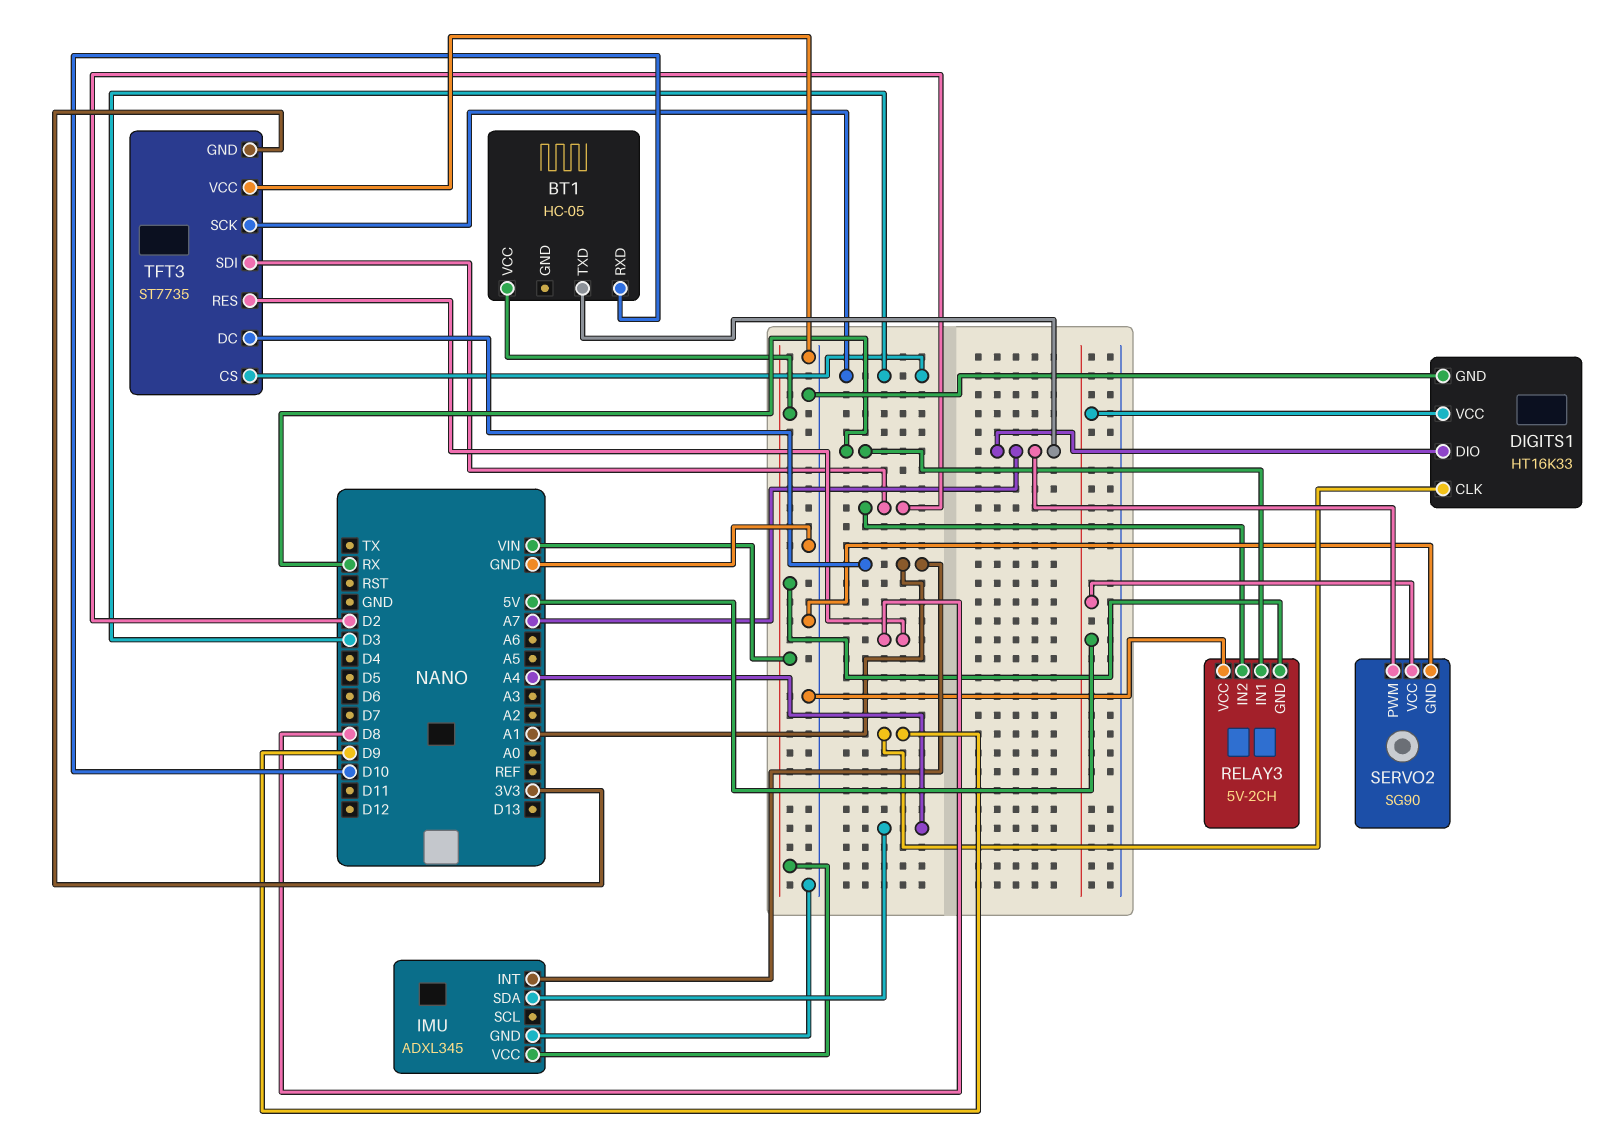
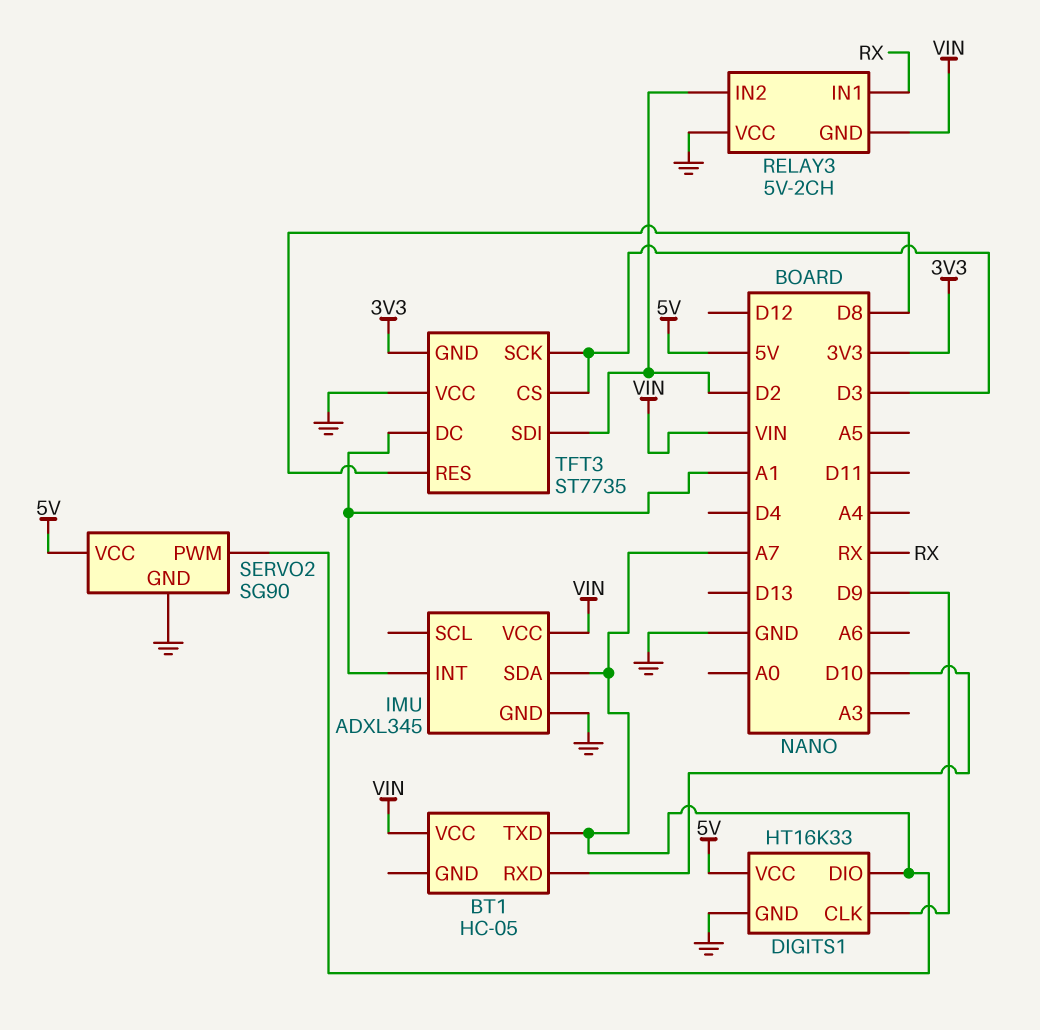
IMU pin SDA: A4 -> A7

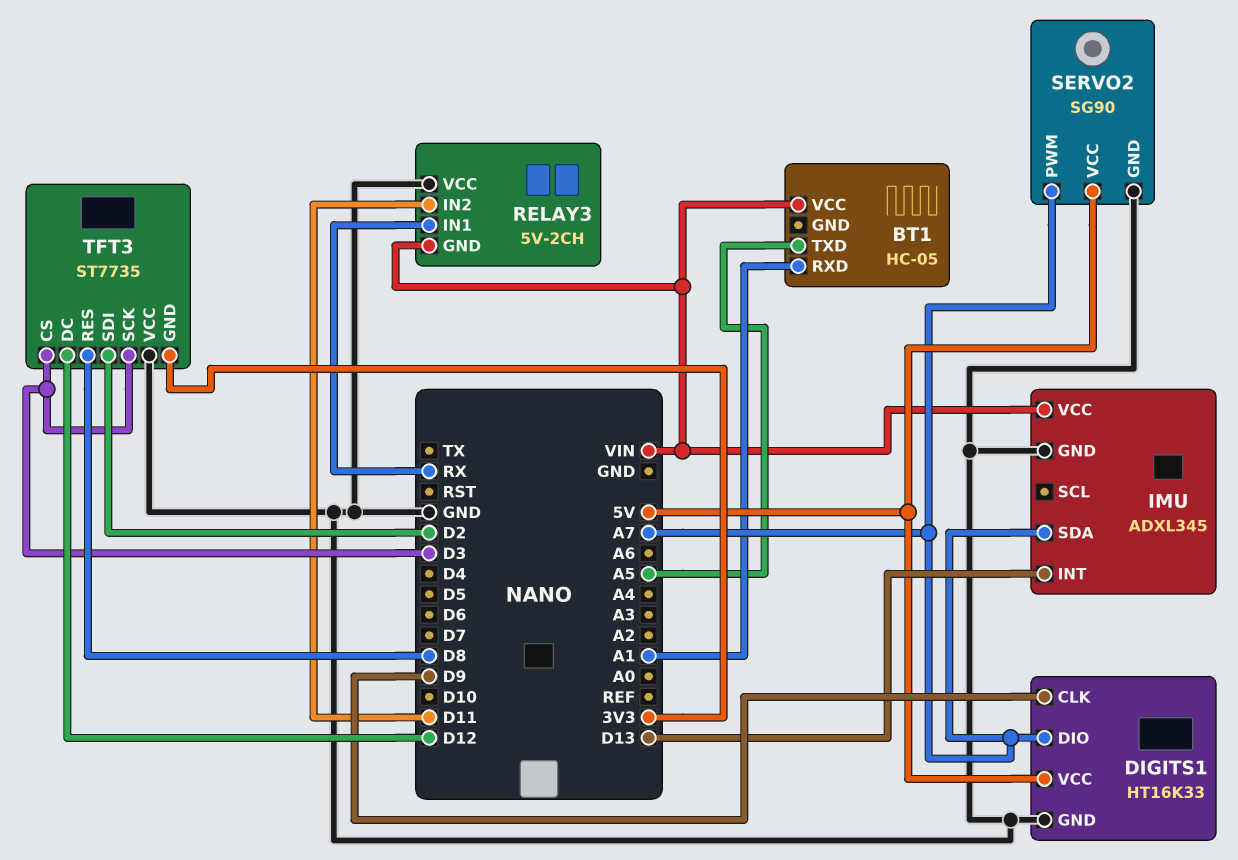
BT1 pin RXD: D10 -> A1
BT1 pin TXD: A7 -> A5
IMU pin INT: A1 -> D13
RELAY3 pin IN2: D2 -> D11
TFT3 pin DC: A1 -> D12

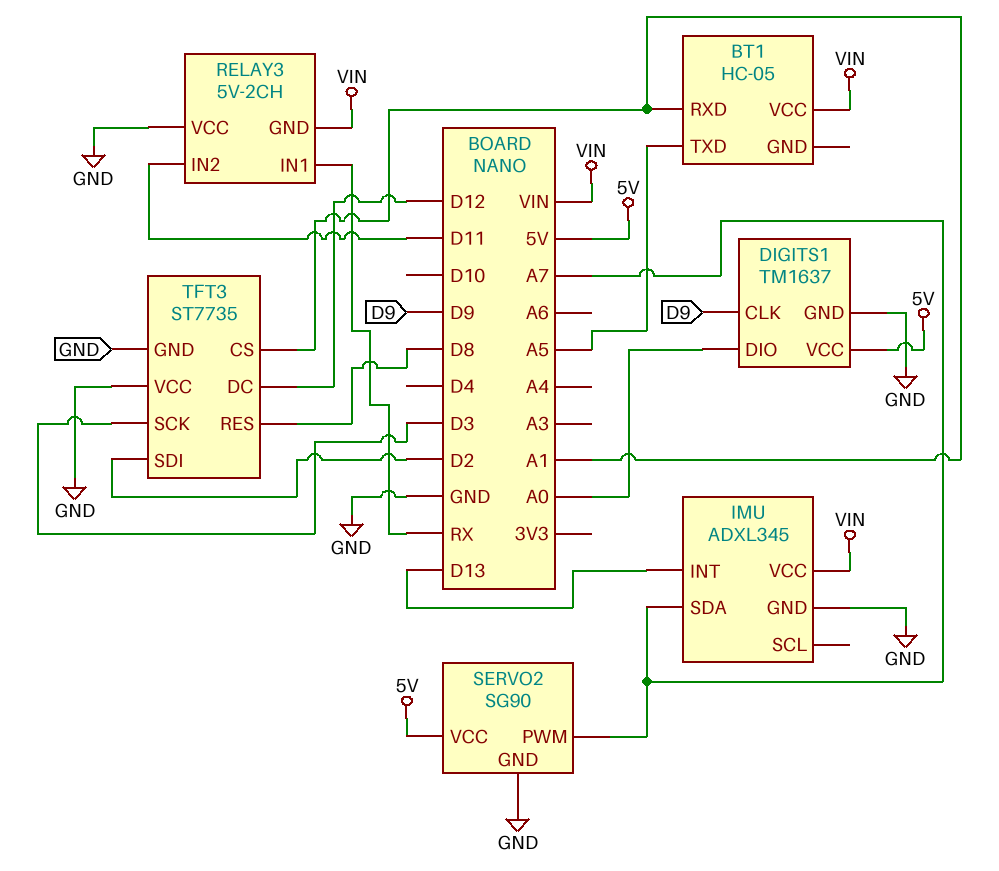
DIGITS1: HT16K33 -> TM1637
DIGITS1 pin DIO: A7 -> A0
TFT3 pin CS: D3 -> A1
TFT3 pin GND: 3V3 -> GND

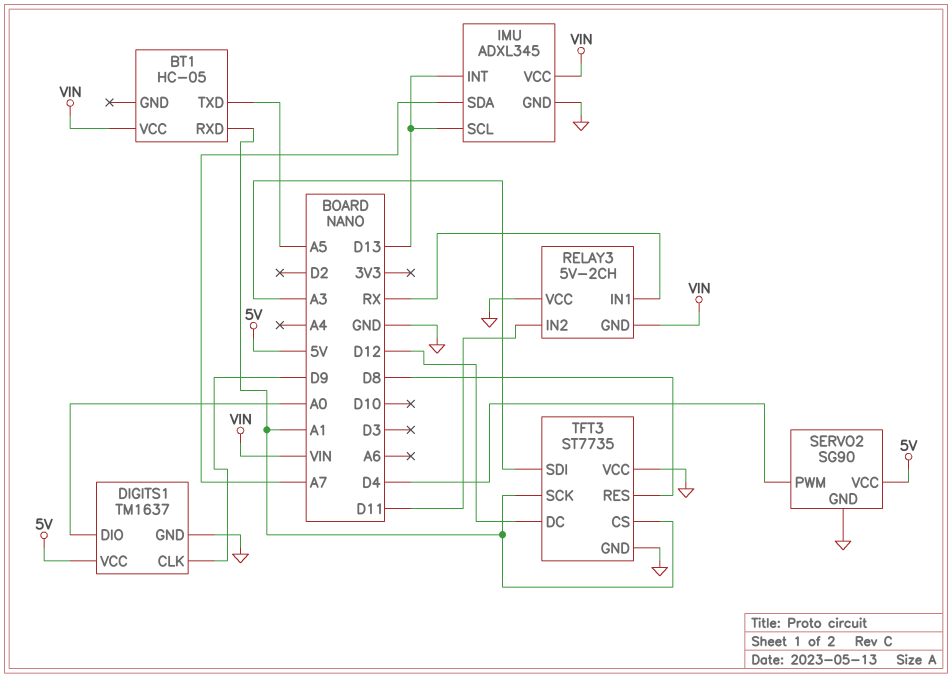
IMU pin SCL: none -> D13
SERVO2 pin PWM: A7 -> D4
TFT3 pin SCK: D3 -> A1
TFT3 pin SDI: D2 -> A3

